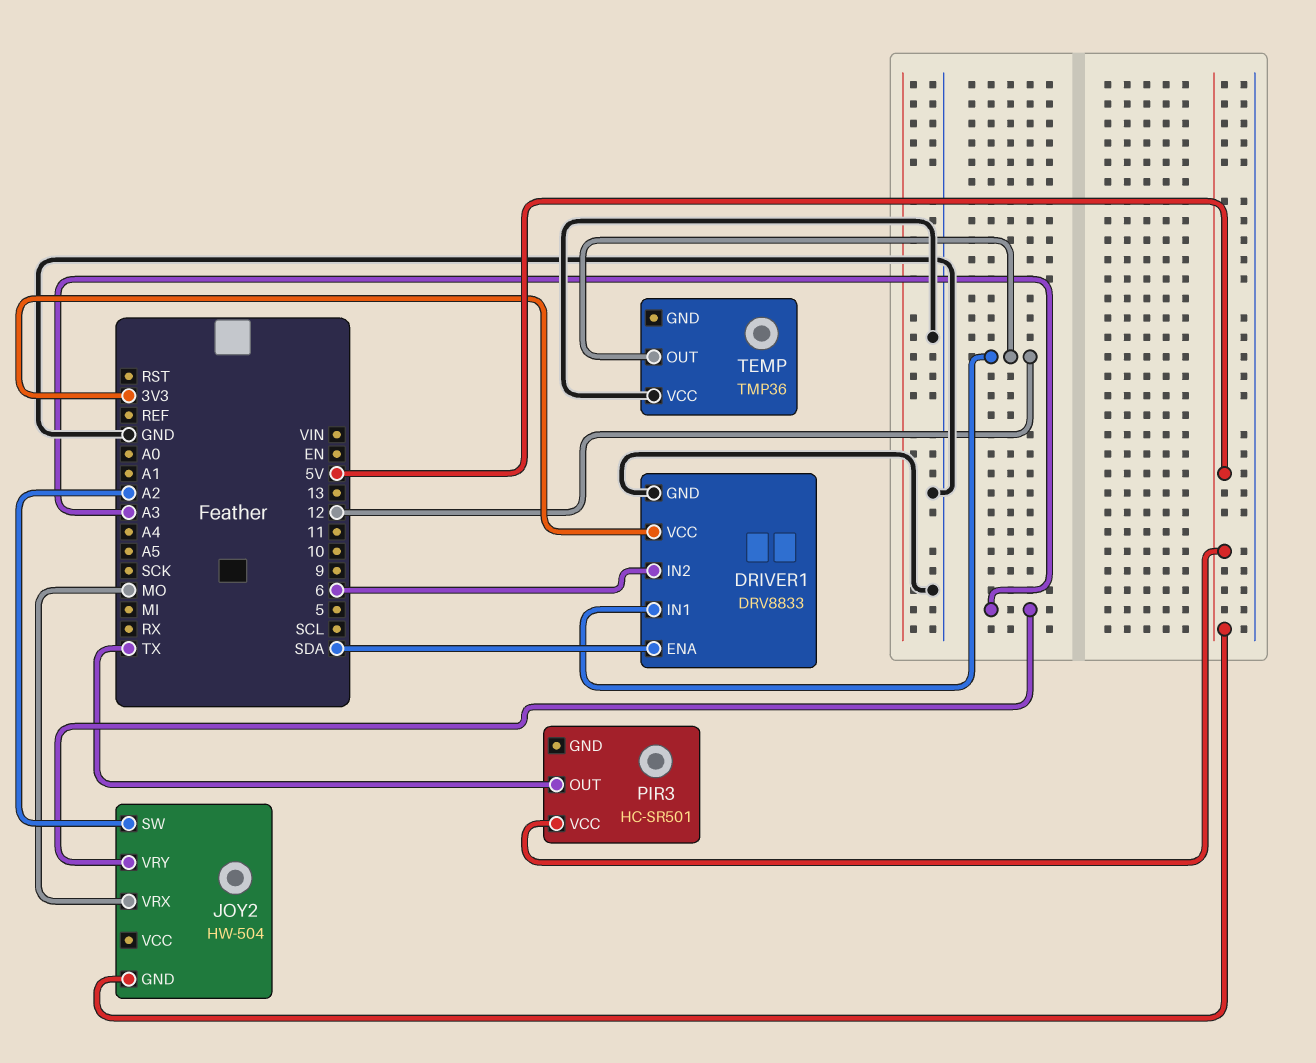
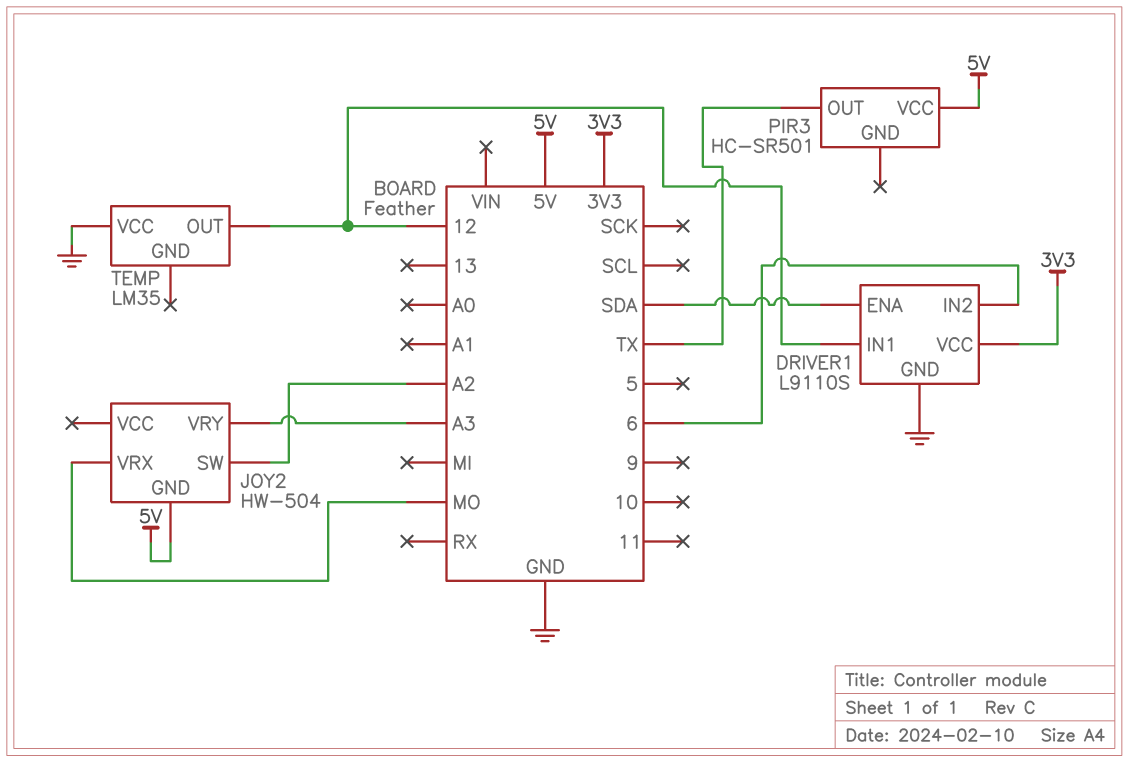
DRIVER1: DRV8833 -> L9110S
TEMP: TMP36 -> LM35

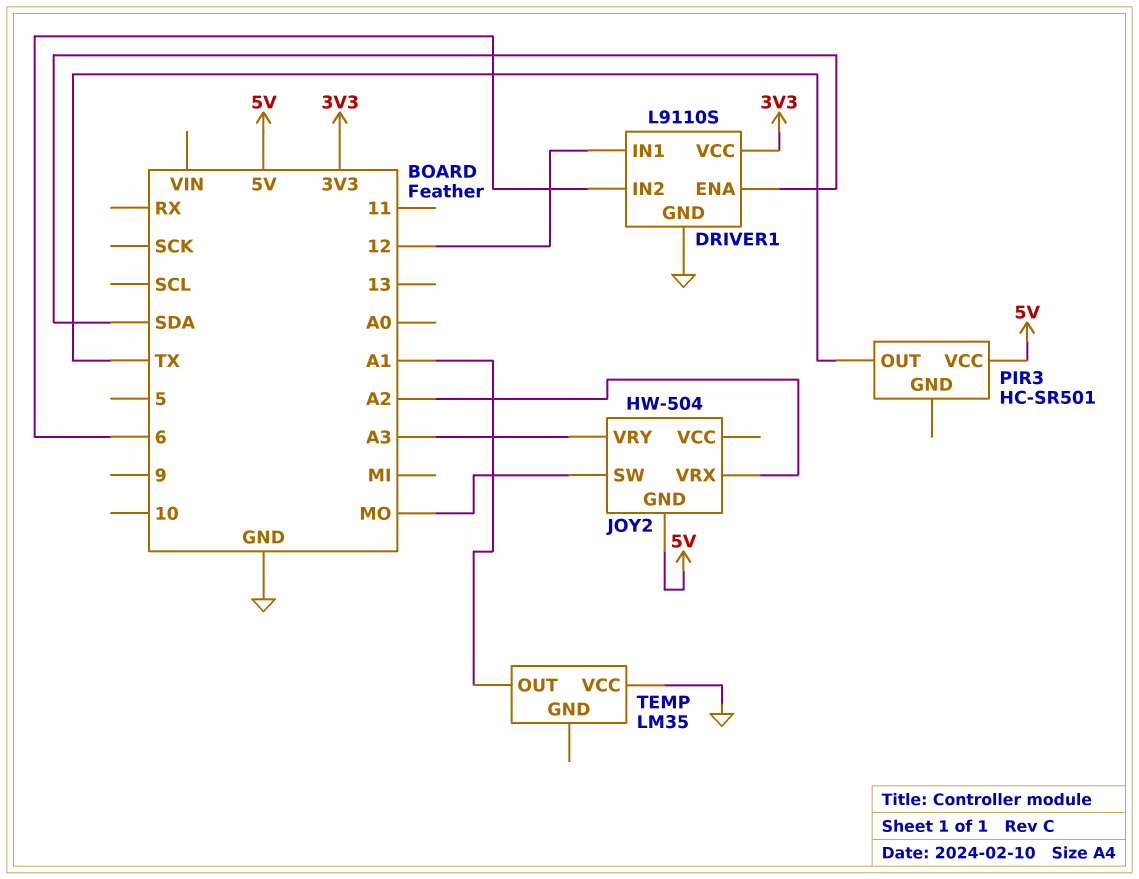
JOY2 pin SW: A2 -> MO
JOY2 pin VRX: MO -> A2
TEMP pin OUT: 12 -> A1

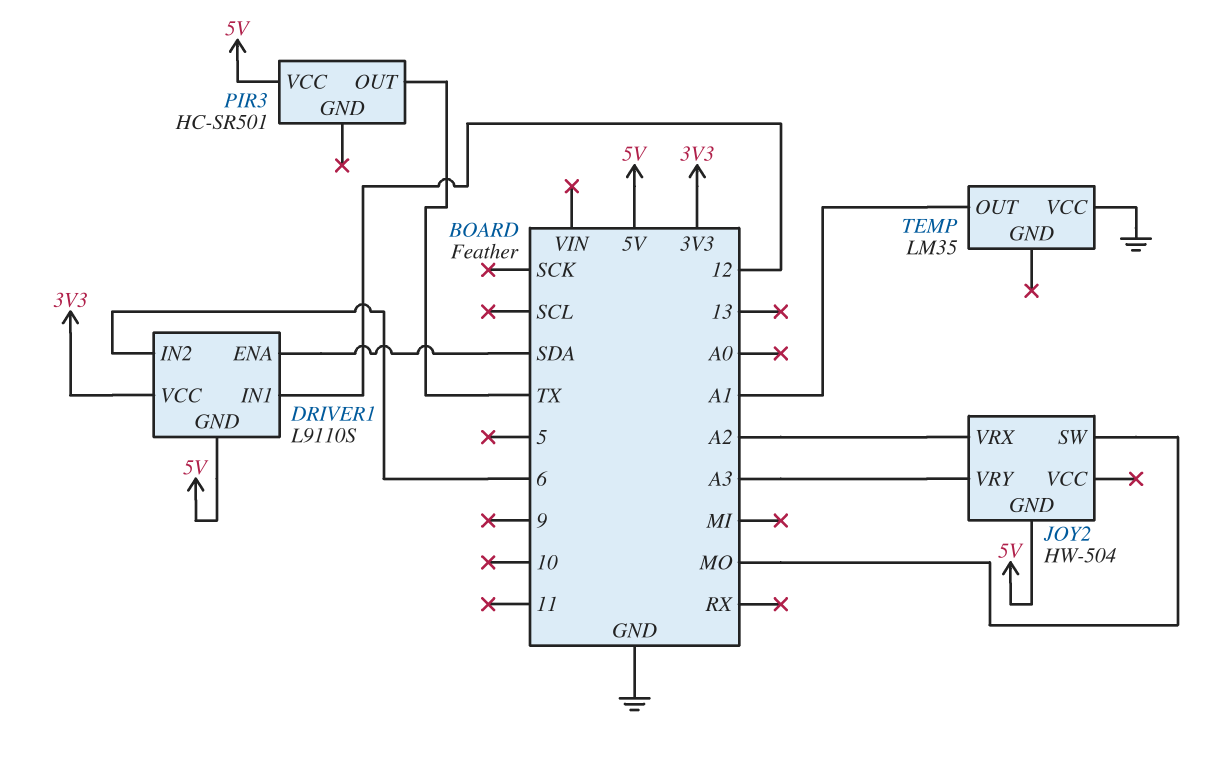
DRIVER1 pin GND: GND -> 5V

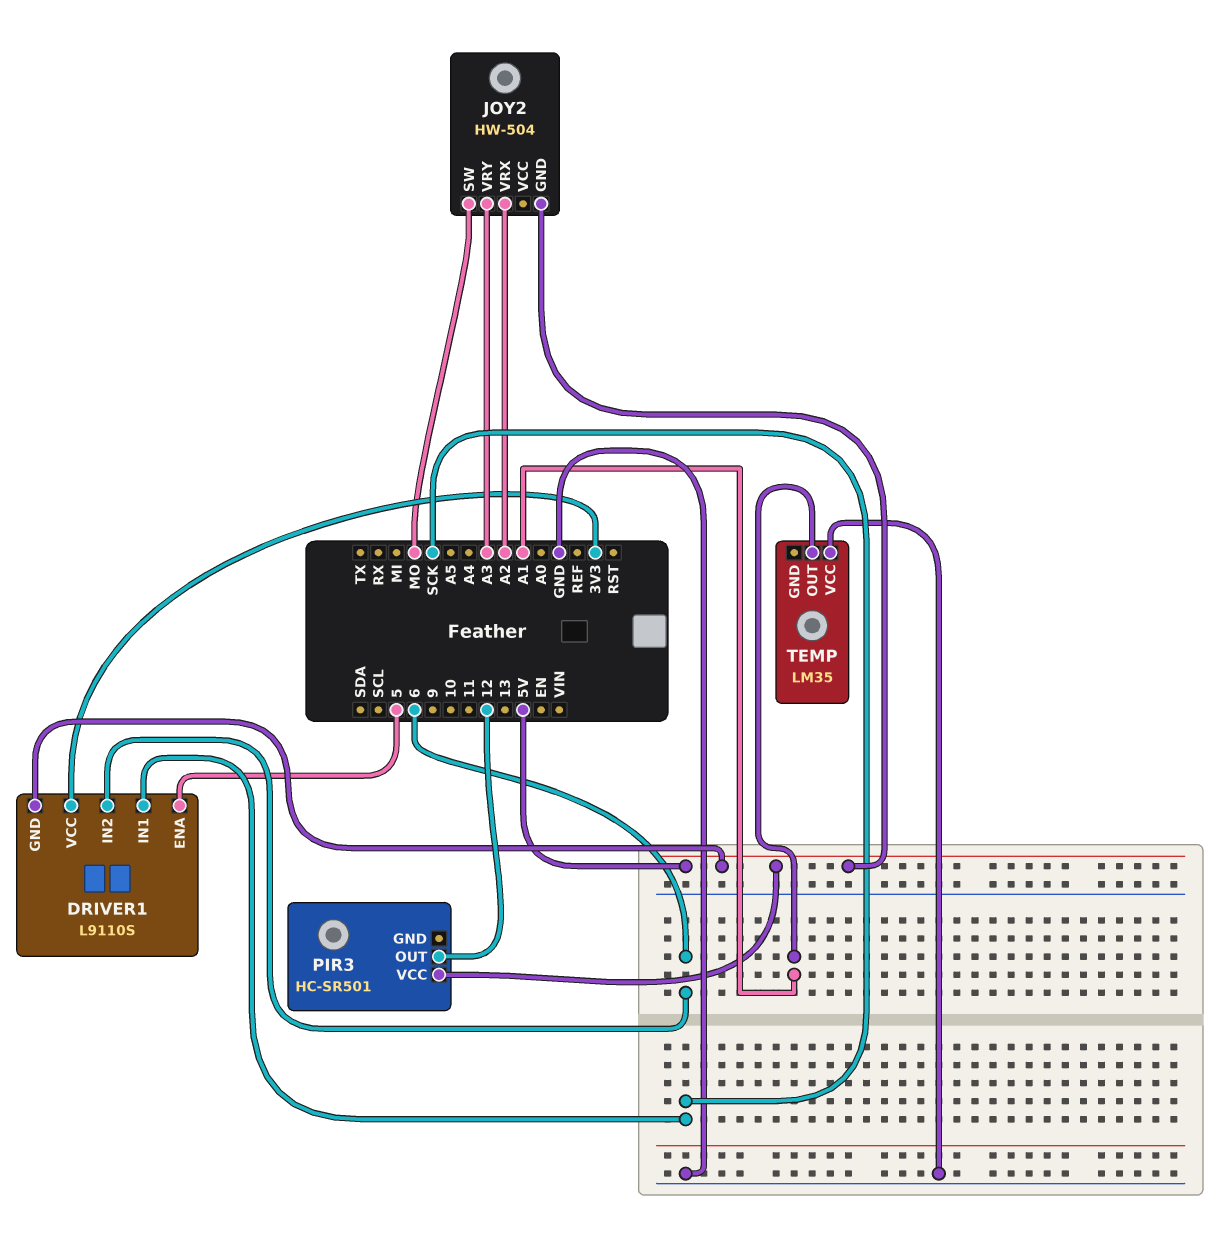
DRIVER1 pin ENA: SDA -> 5
DRIVER1 pin IN1: 12 -> SCK
PIR3 pin OUT: TX -> 12

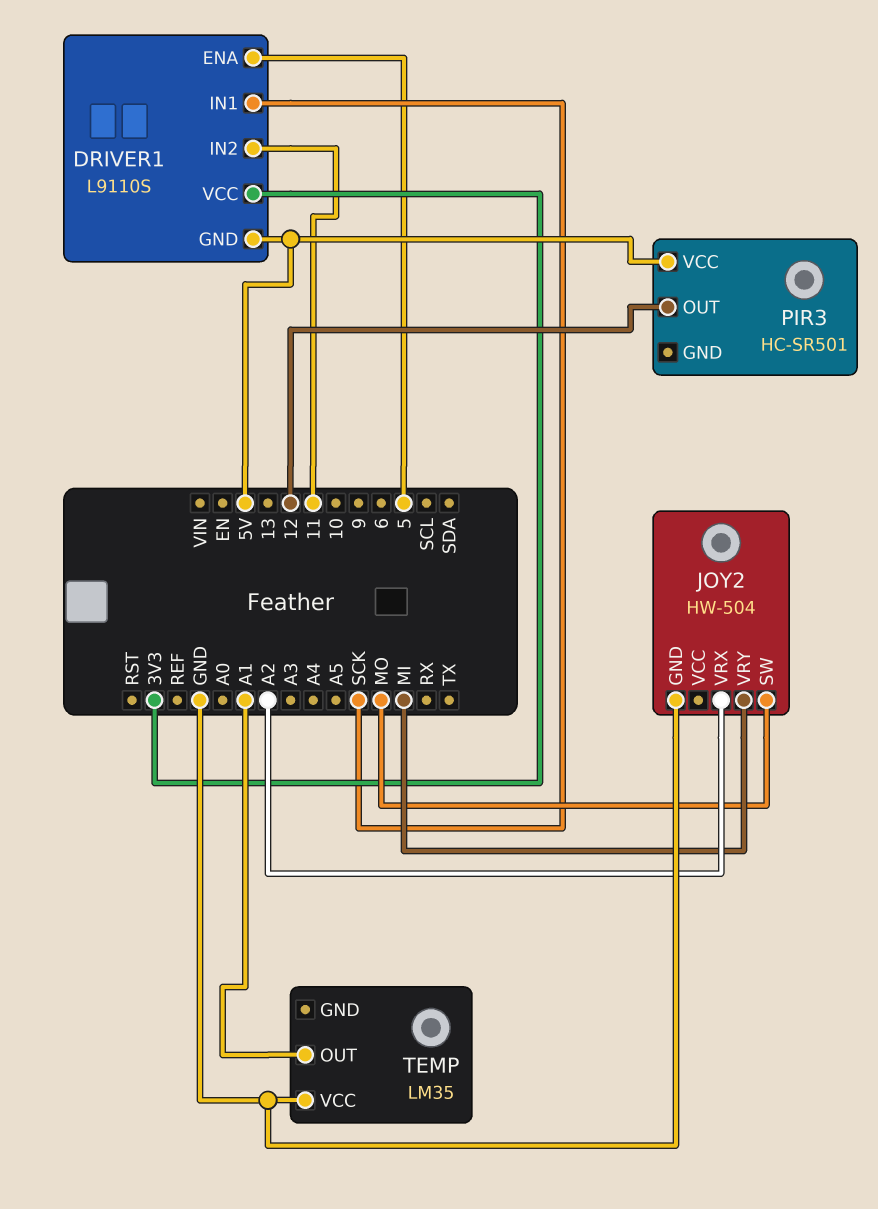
DRIVER1 pin IN2: 6 -> 11
JOY2 pin GND: 5V -> GND
JOY2 pin VRY: A3 -> MI

